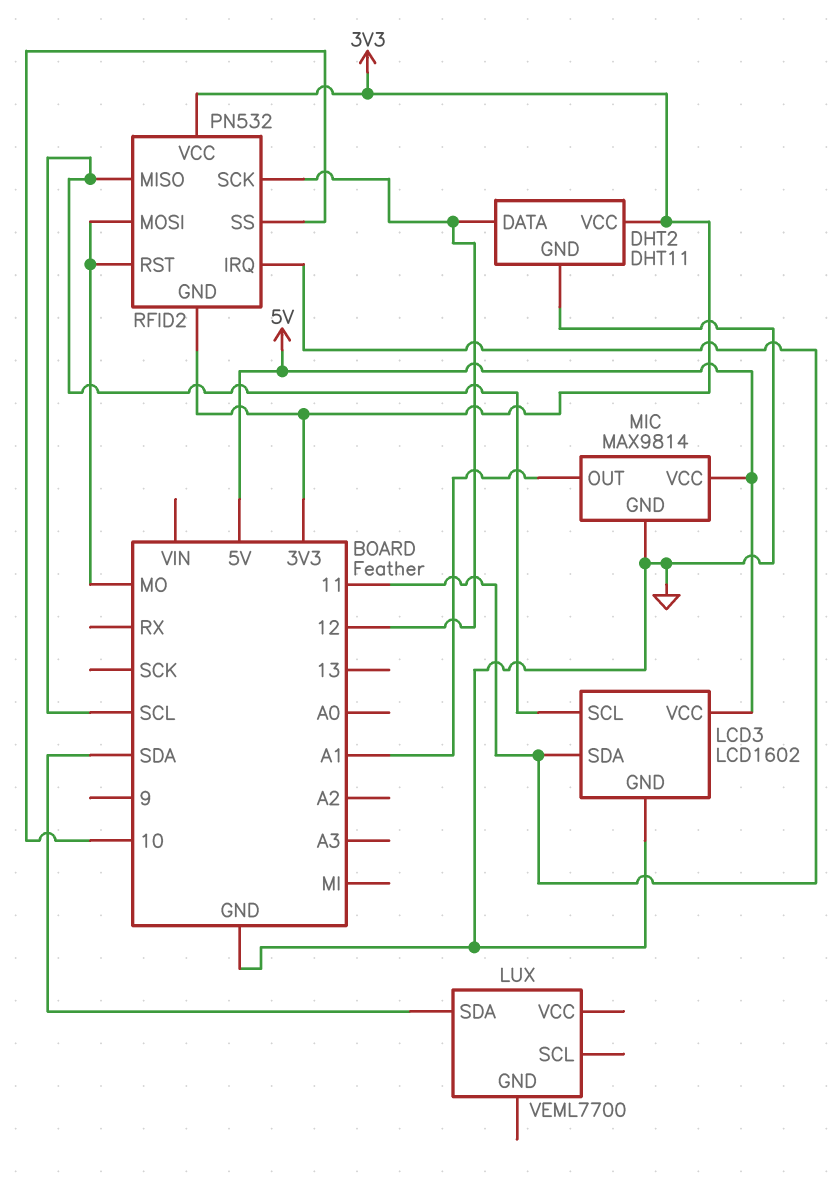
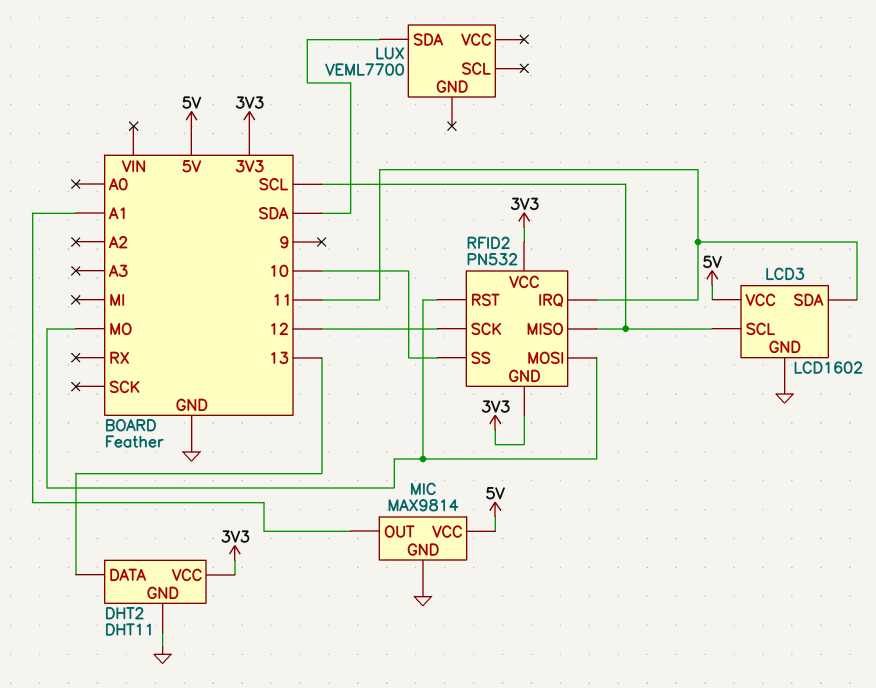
DHT2 pin DATA: 12 -> 13

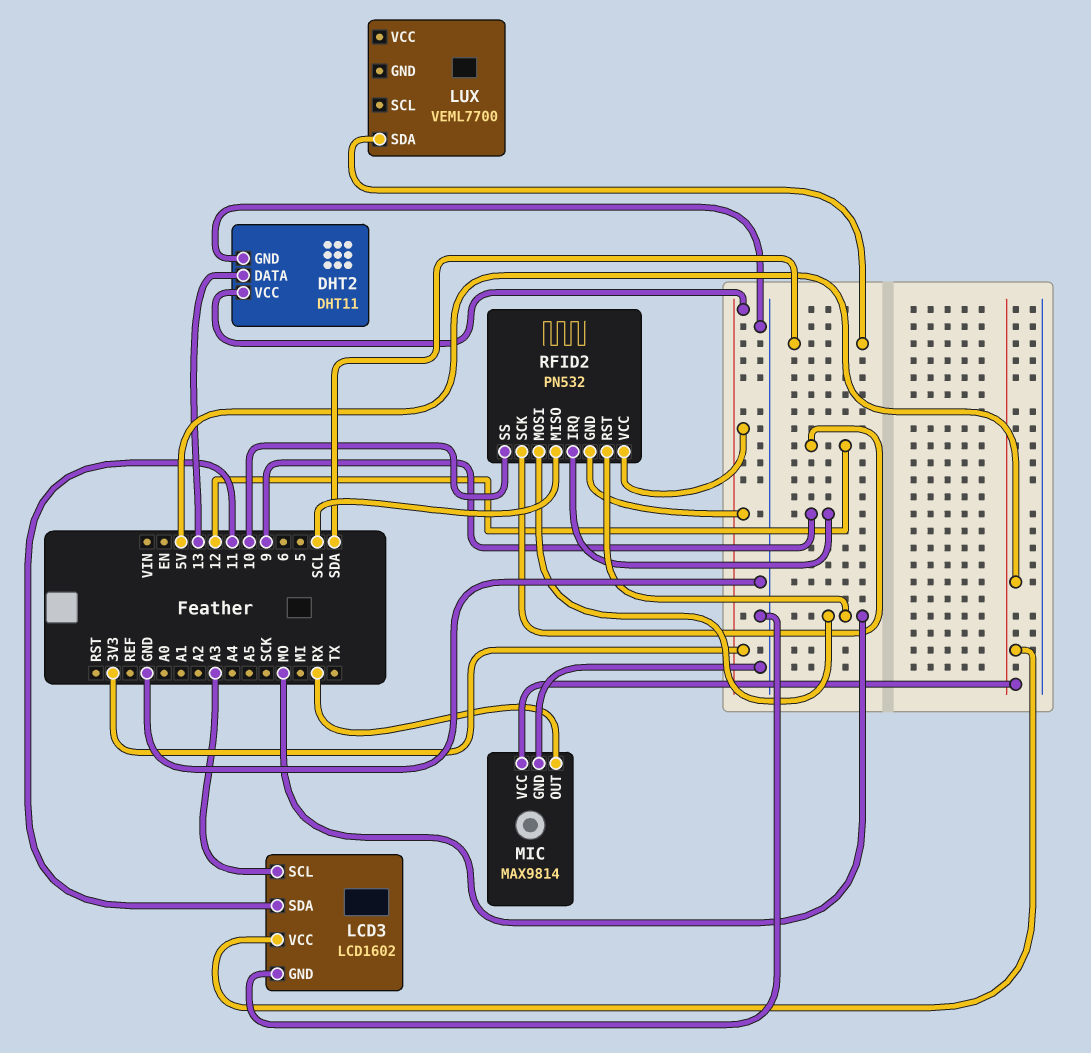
LCD3 pin SCL: SCL -> A3
MIC pin OUT: A1 -> RX
RFID2 pin IRQ: 11 -> 9

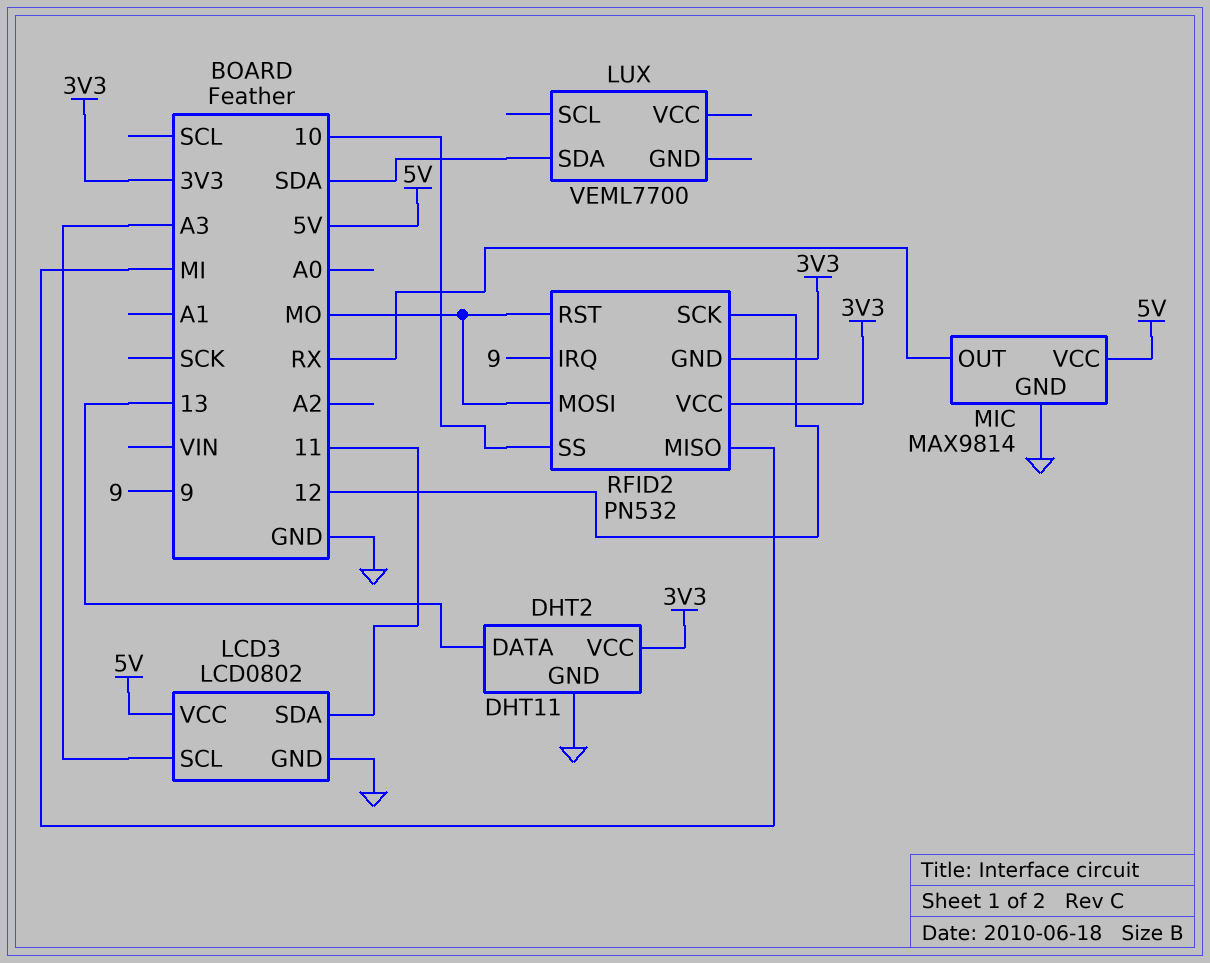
LCD3: LCD1602 -> LCD0802
RFID2 pin MISO: SCL -> MI

